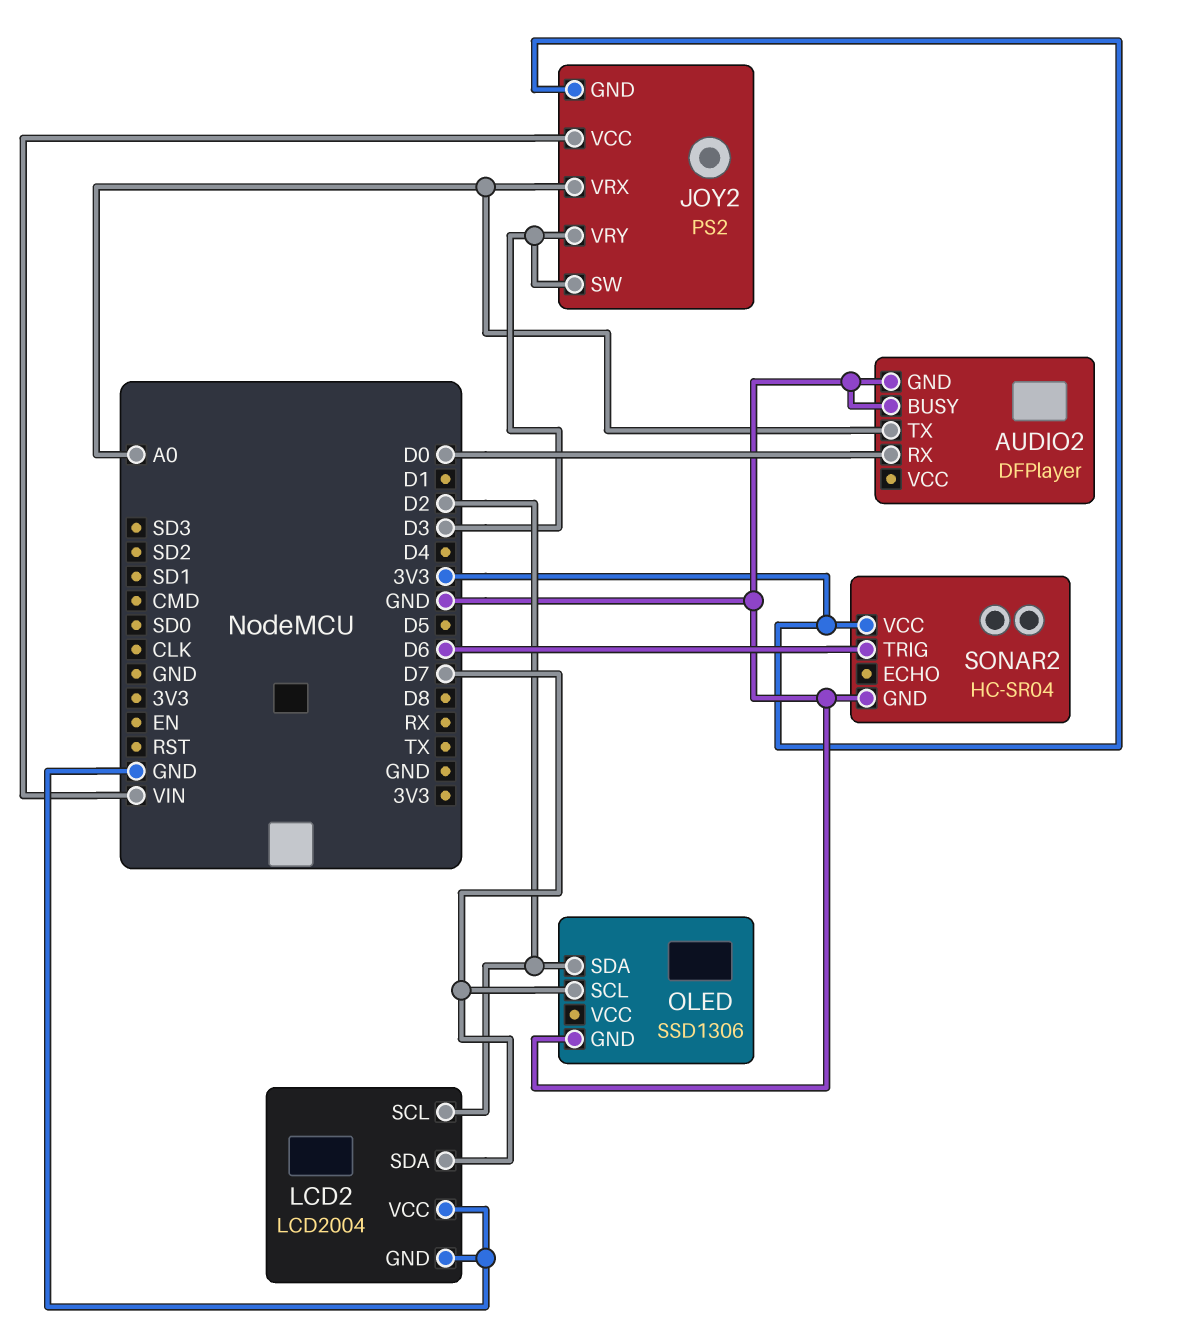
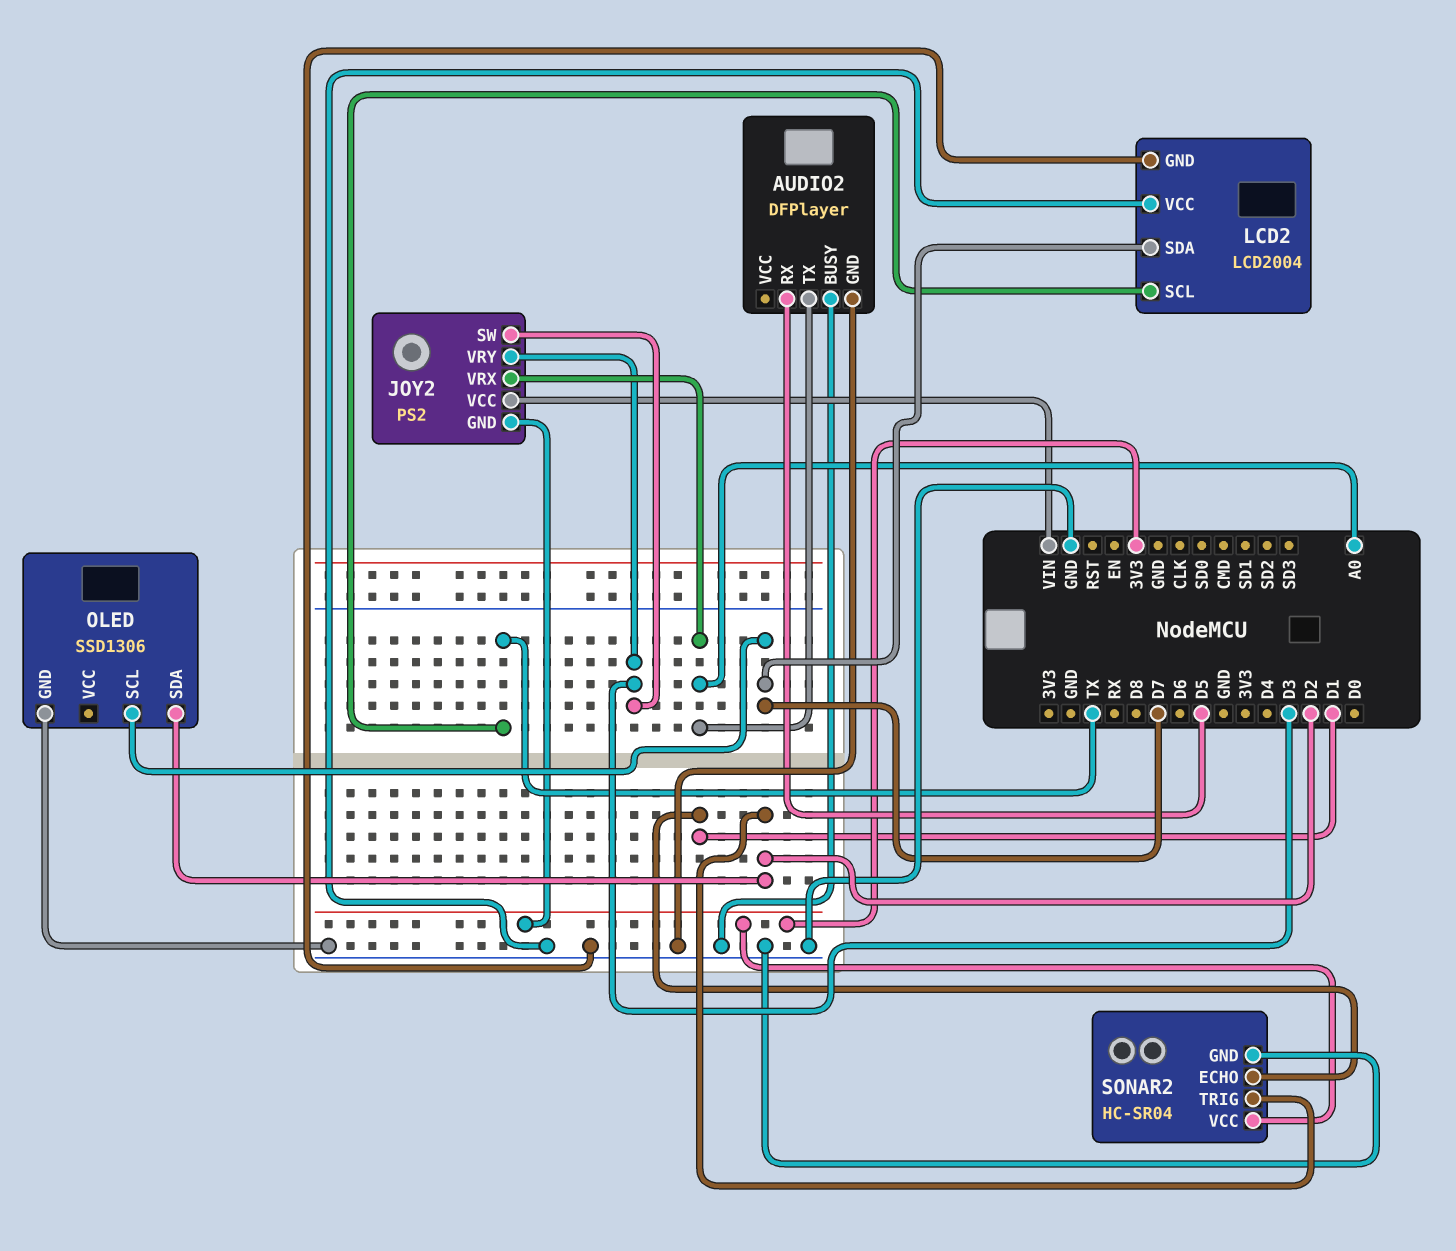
AUDIO2 pin RX: D0 -> D5
LCD2 pin SCL: D2 -> TX
SONAR2 pin ECHO: none -> D1
SONAR2 pin TRIG: D6 -> D2

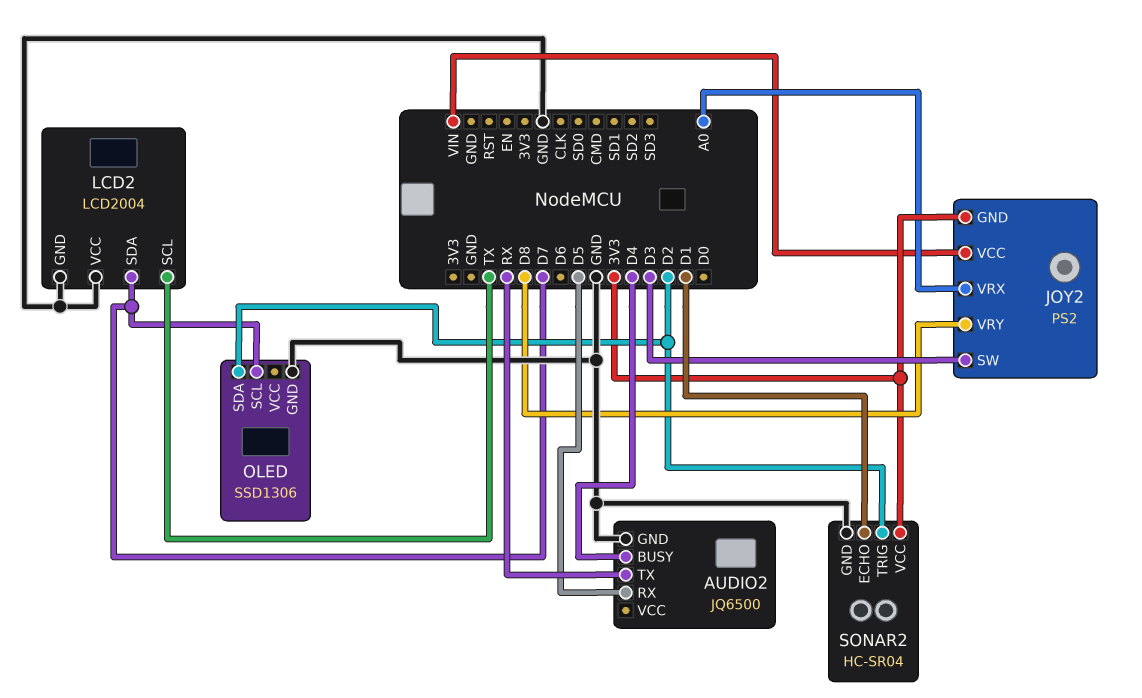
AUDIO2: DFPlayer -> JQ6500
AUDIO2 pin BUSY: GND -> D4
AUDIO2 pin TX: A0 -> RX
JOY2 pin VRY: D3 -> D8

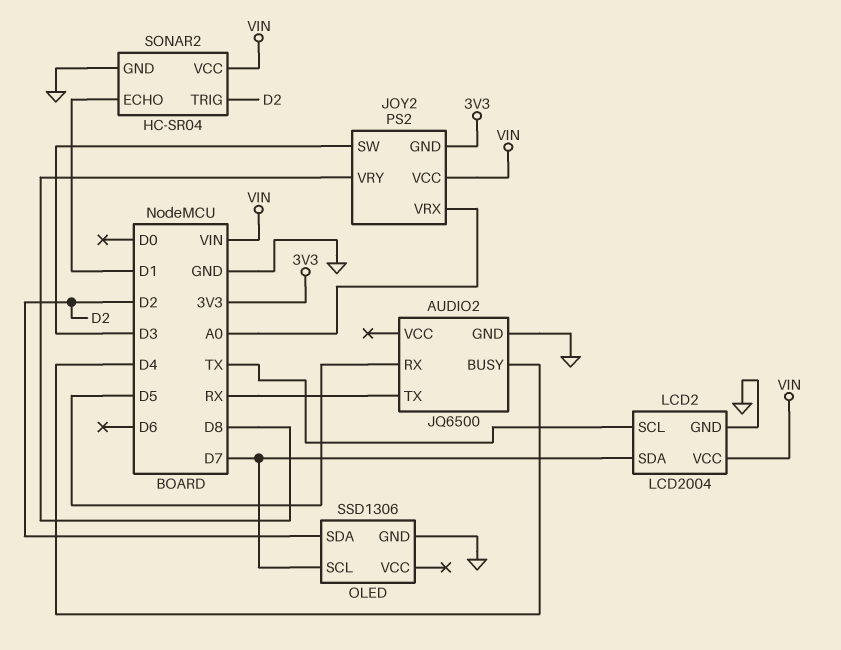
LCD2 pin VCC: GND -> VIN
SONAR2 pin VCC: 3V3 -> VIN

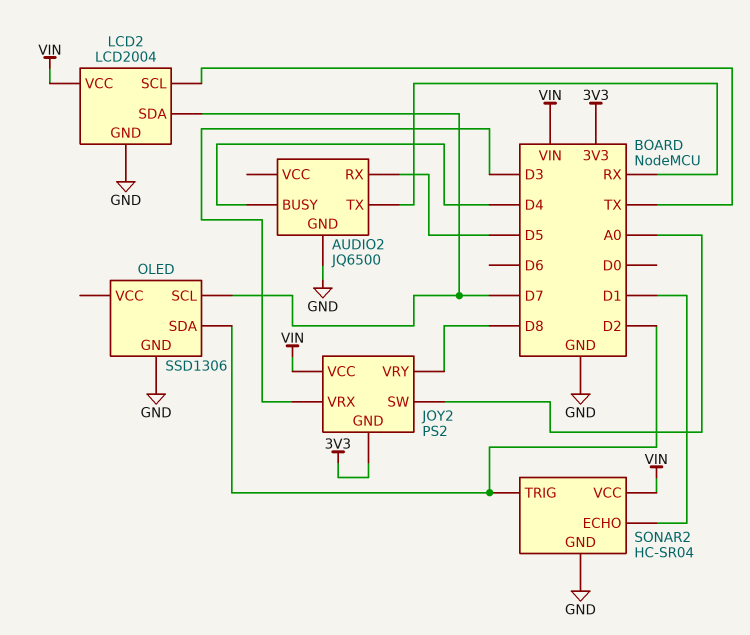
JOY2 pin SW: D3 -> A0
JOY2 pin VRX: A0 -> D3

